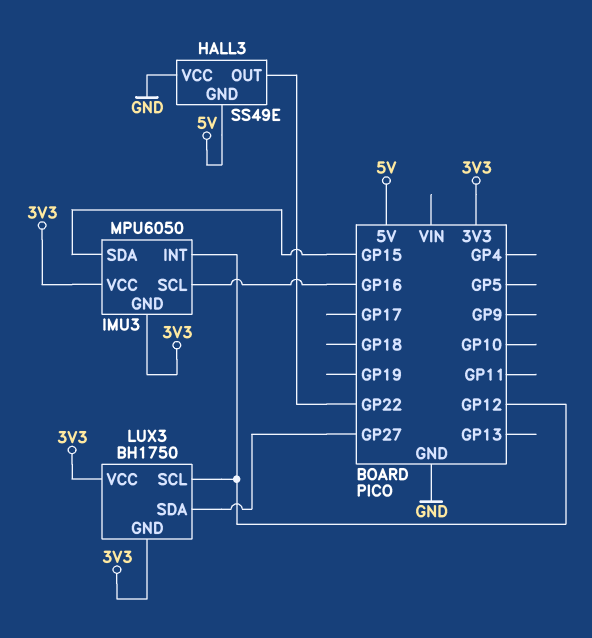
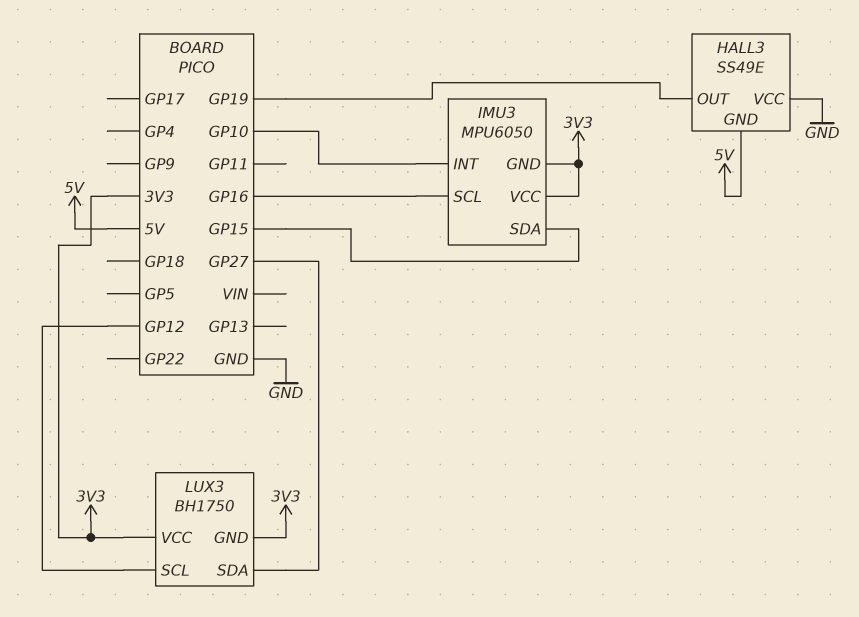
HALL3 pin OUT: GP22 -> GP19
IMU3 pin INT: GP12 -> GP10

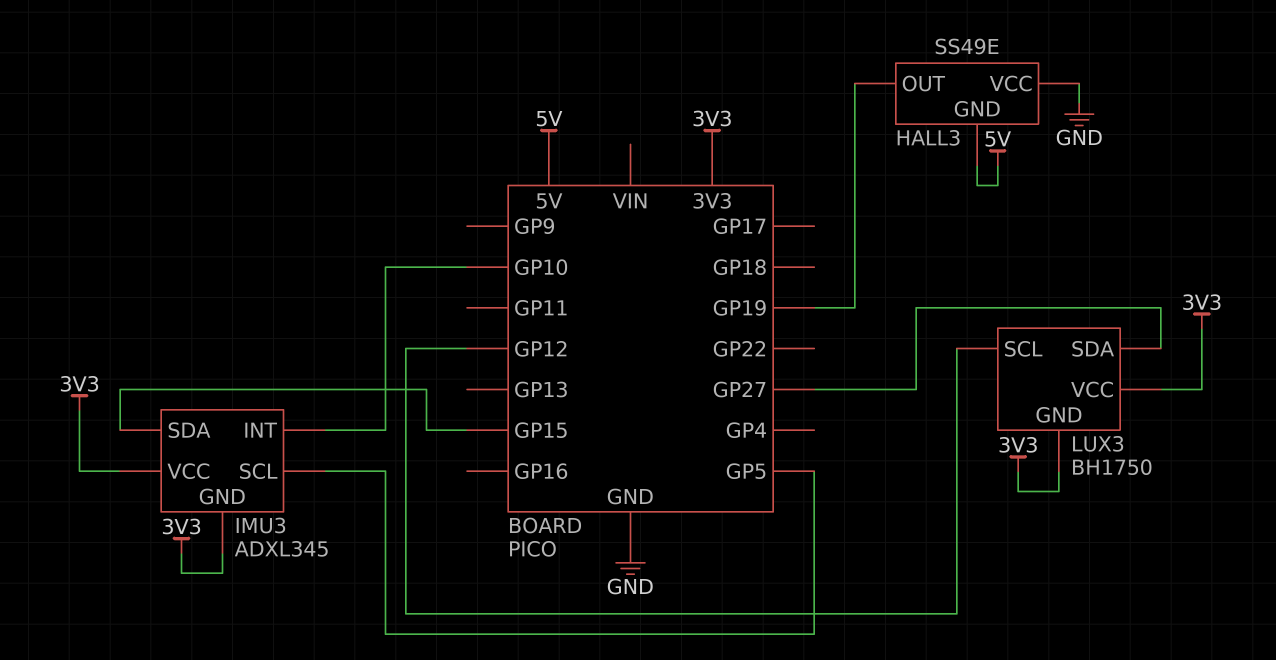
IMU3: MPU6050 -> ADXL345
IMU3 pin SCL: GP16 -> GP5

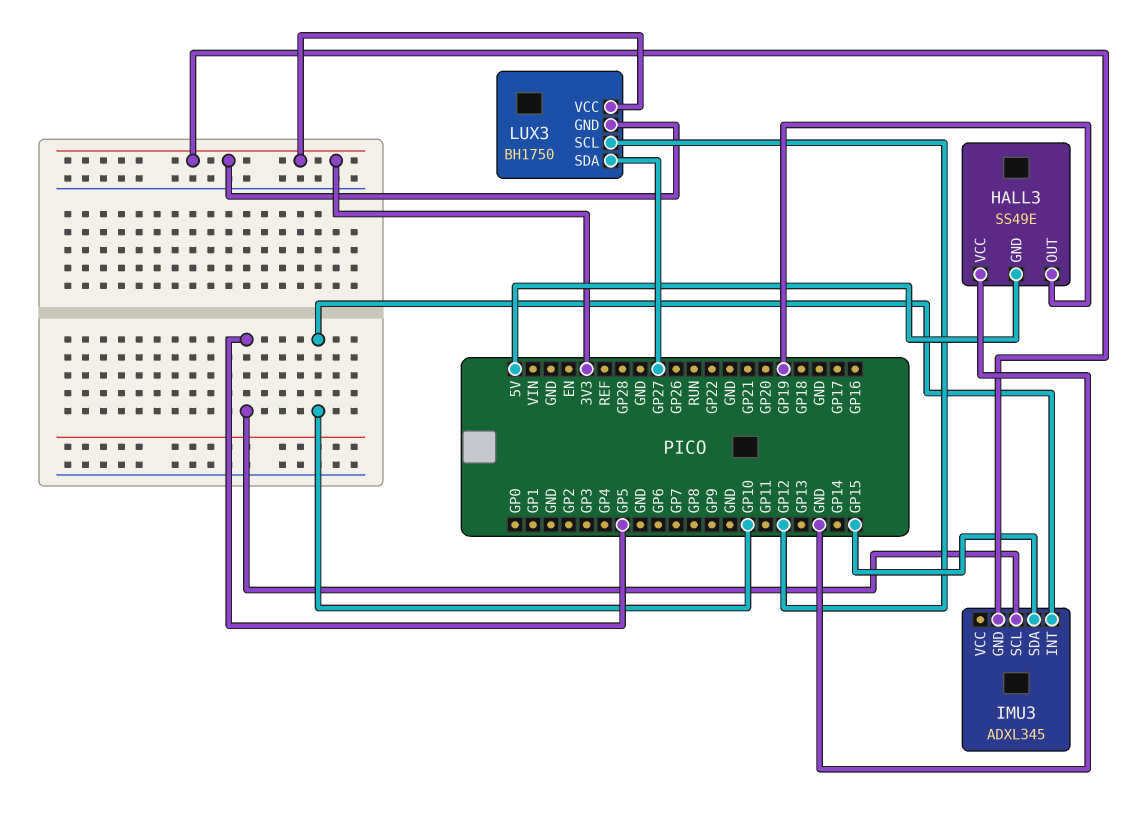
IMU3 pin VCC: 3V3 -> none

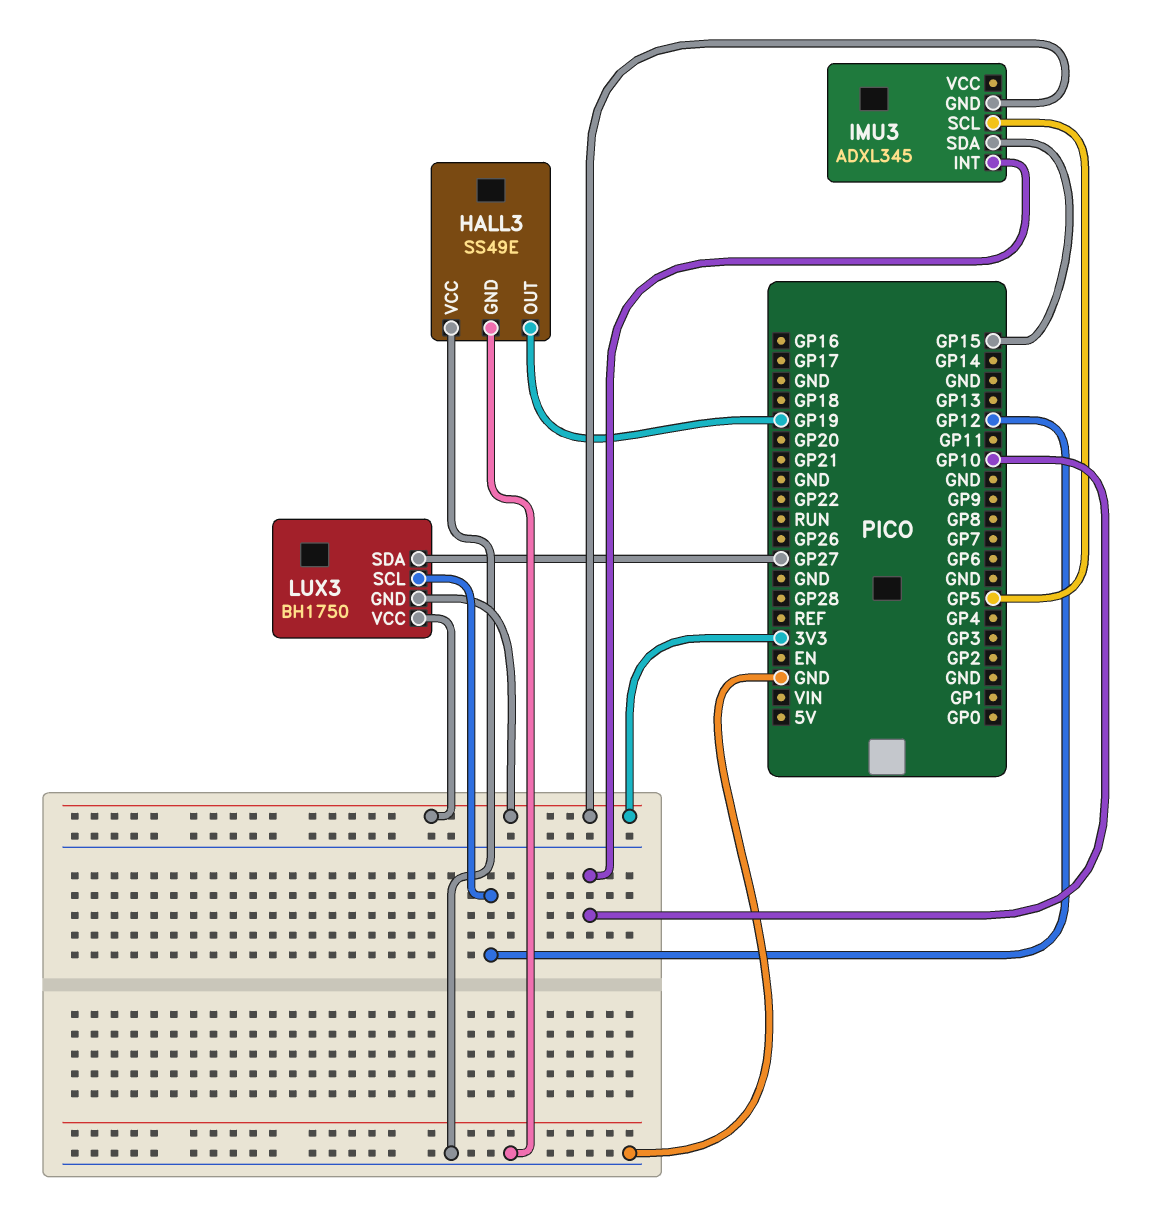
HALL3 pin GND: 5V -> GND

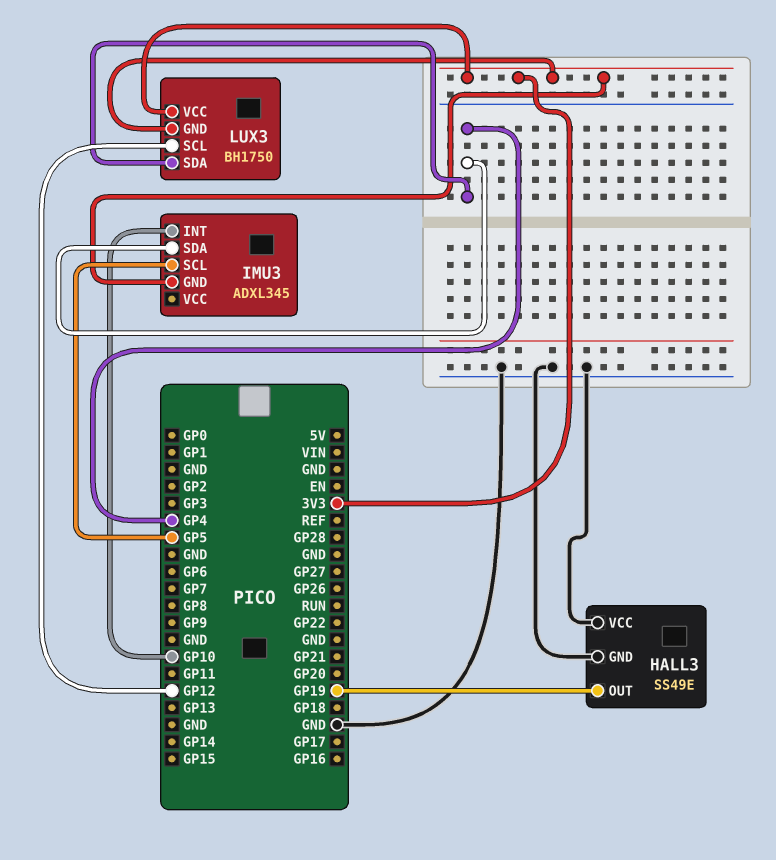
IMU3 pin SDA: GP15 -> GP4
LUX3 pin SDA: GP27 -> GP4

